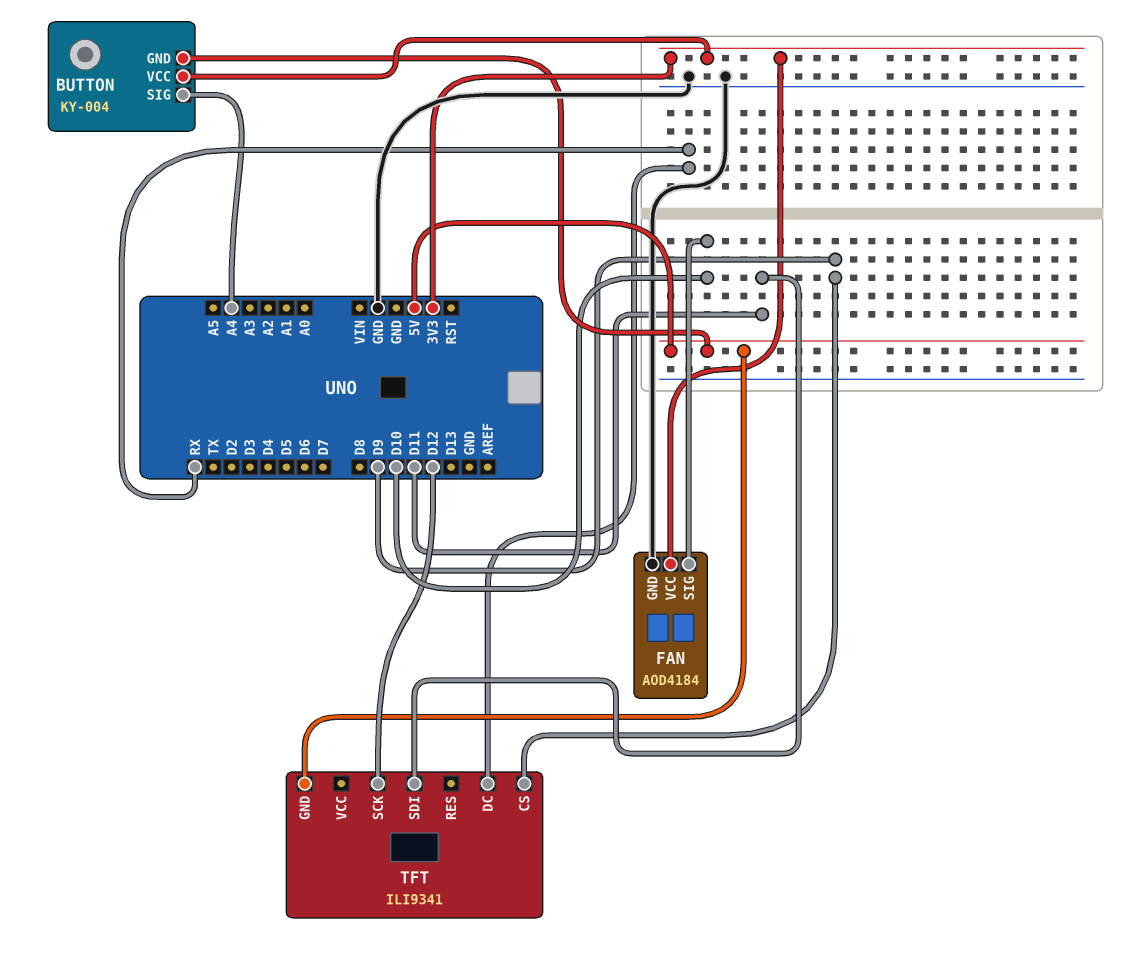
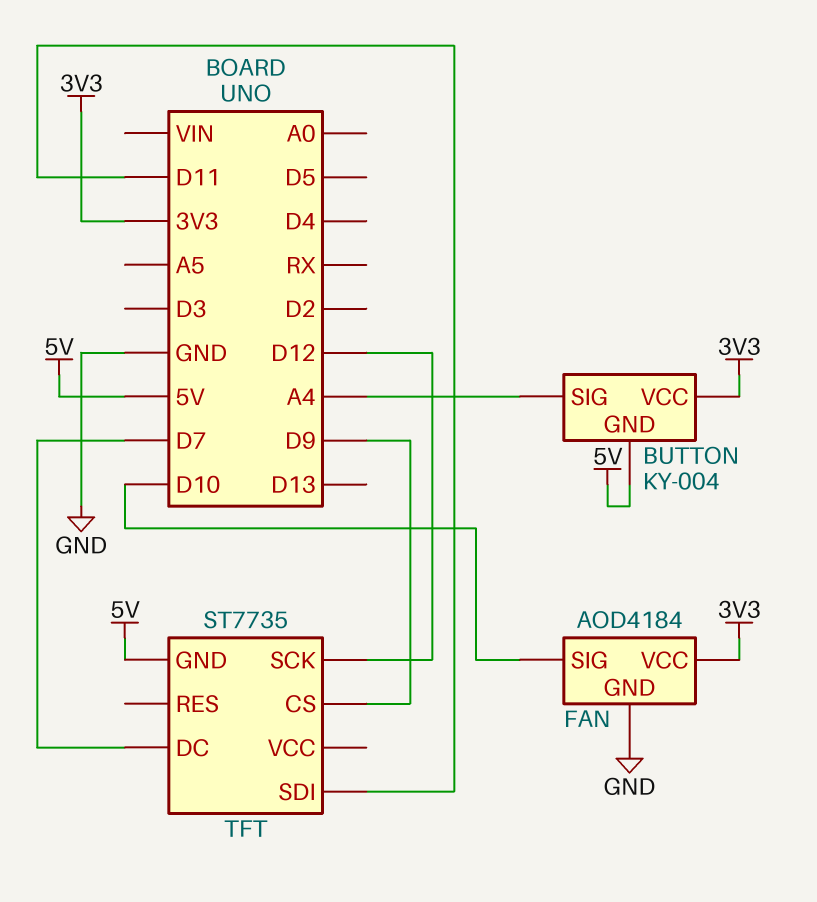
TFT: ILI9341 -> ST7735
TFT pin DC: RX -> D7

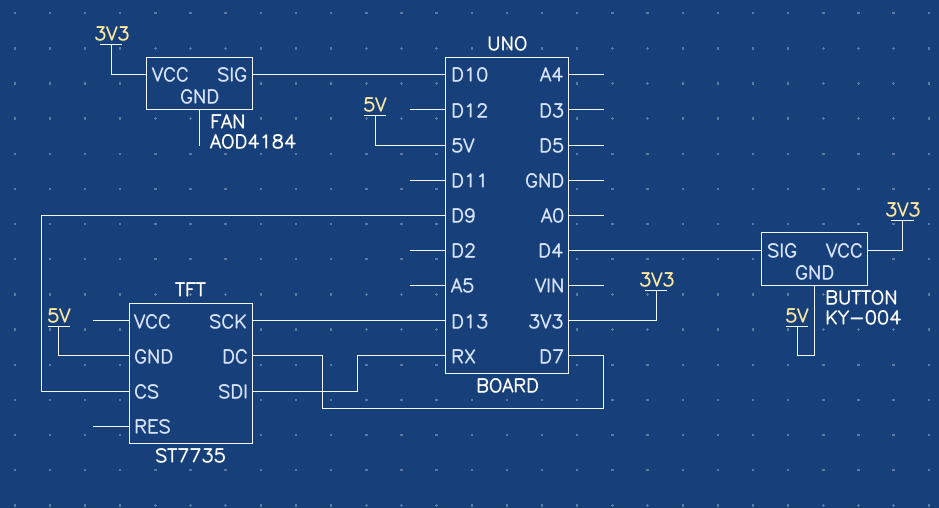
BUTTON pin SIG: A4 -> D4
FAN pin GND: GND -> none
TFT pin SCK: D12 -> D13
TFT pin SDI: D11 -> RX

